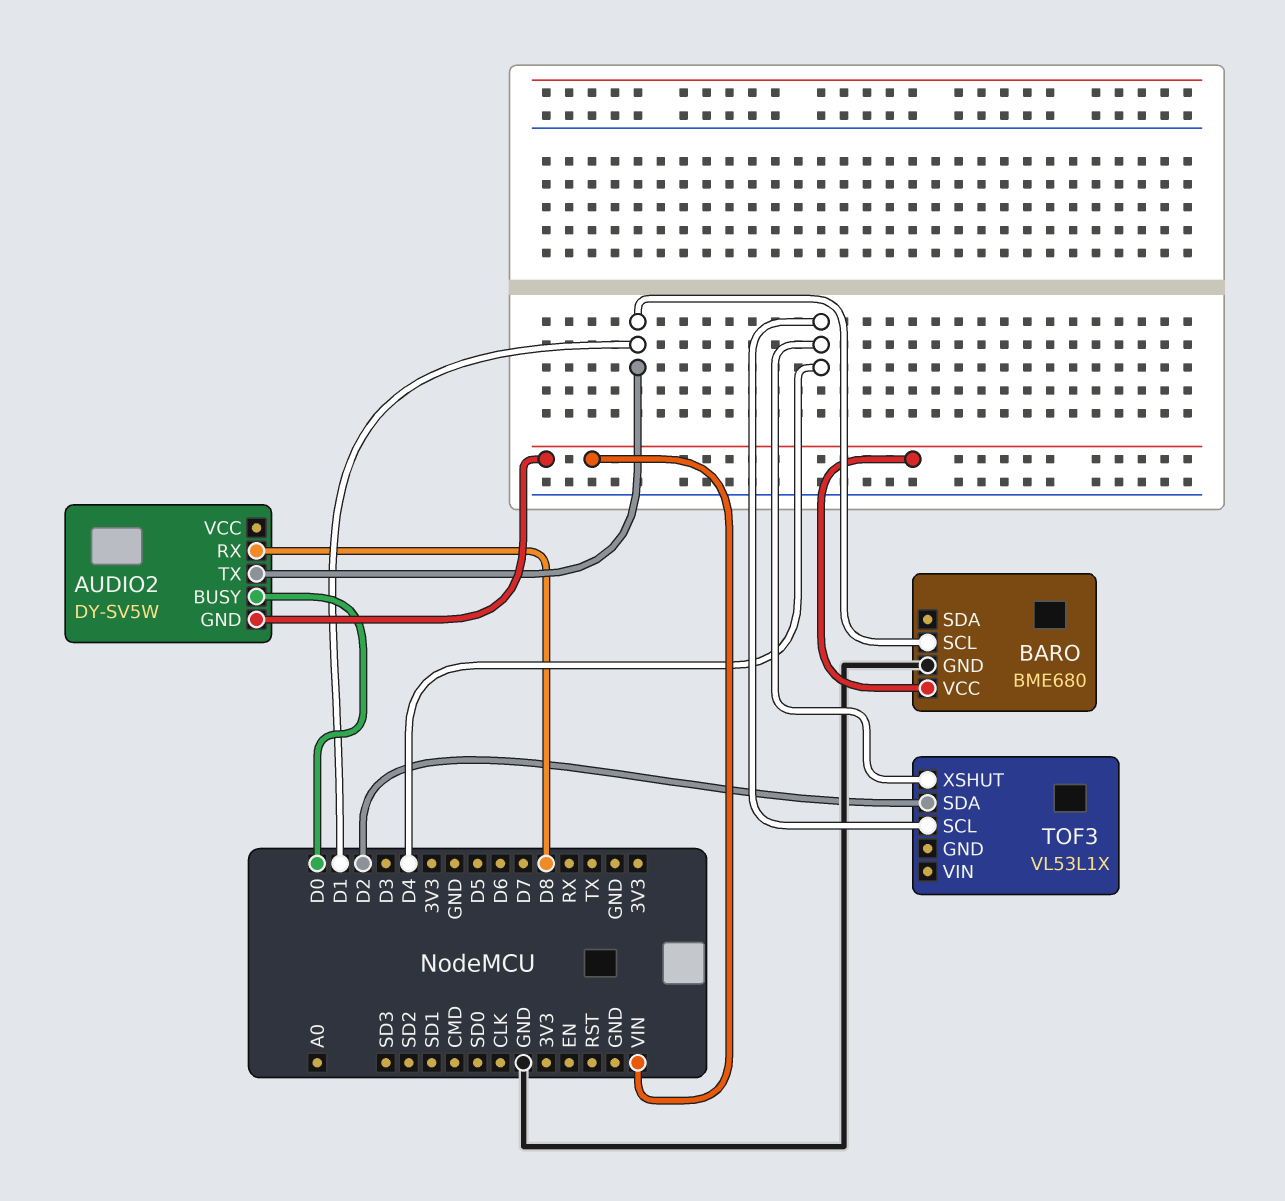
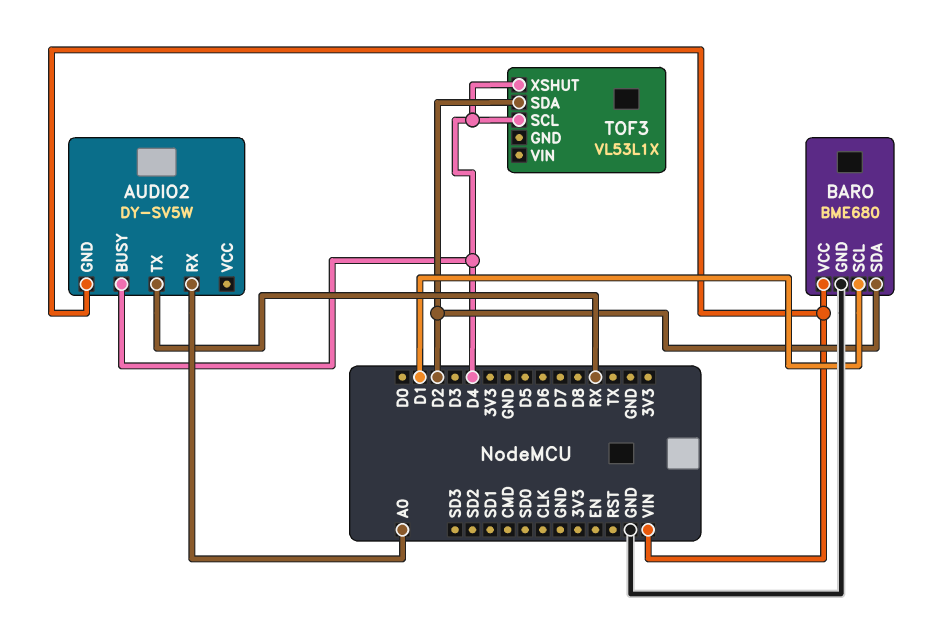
AUDIO2 pin BUSY: D0 -> D4
AUDIO2 pin RX: D8 -> A0
AUDIO2 pin TX: D1 -> RX
BARO pin SDA: none -> D2

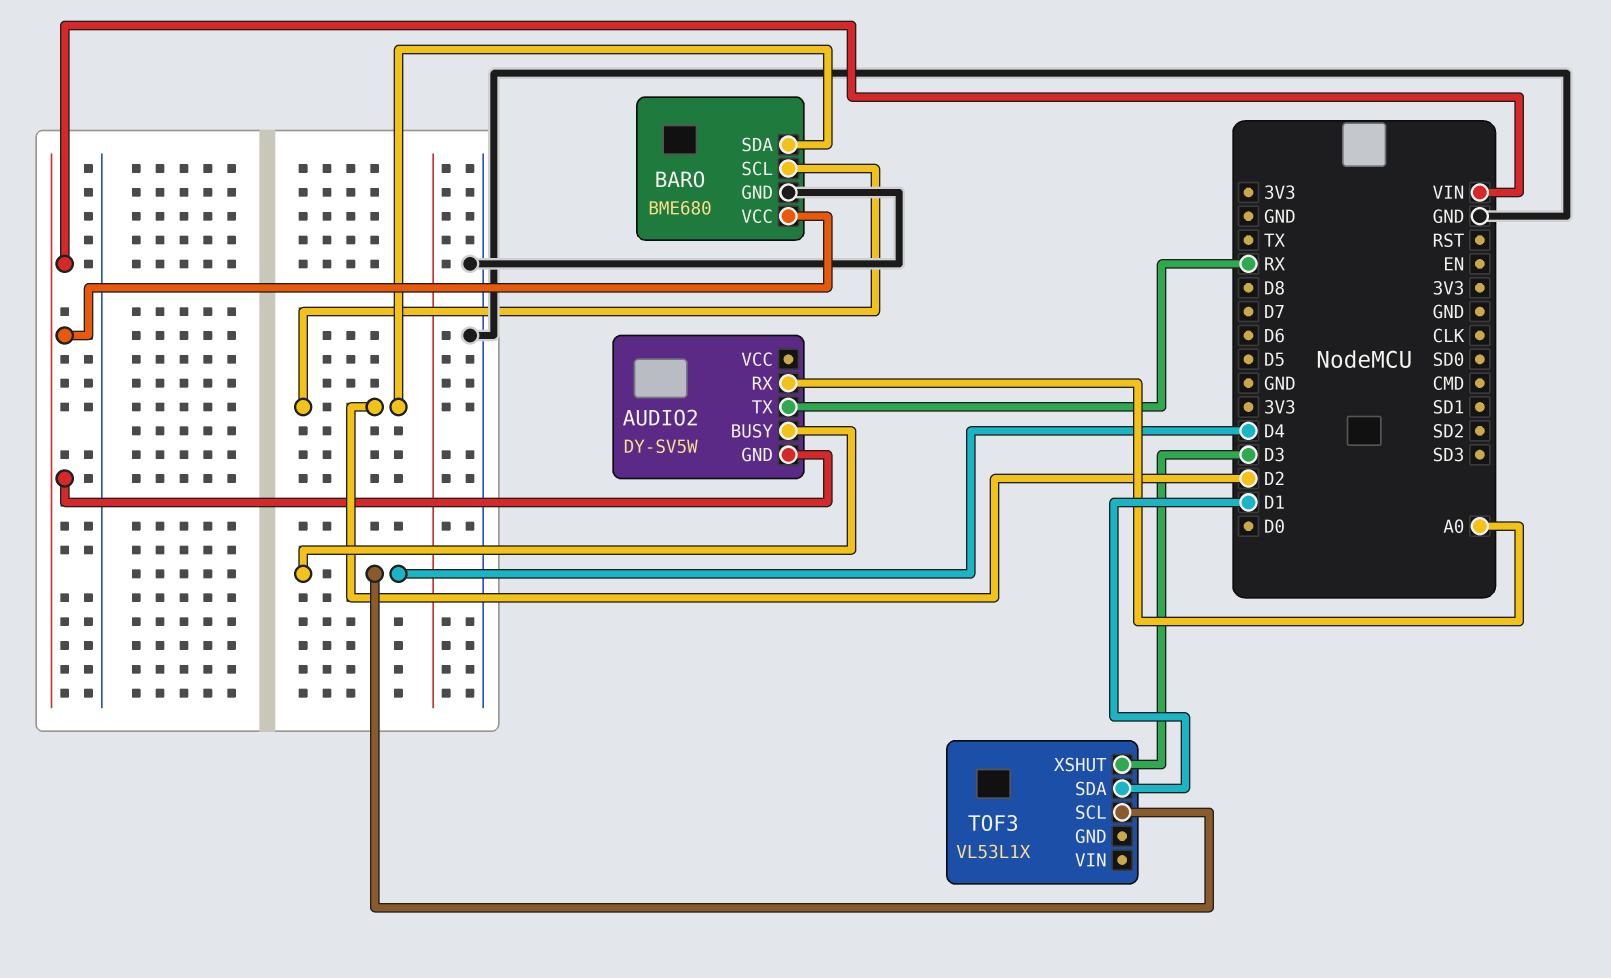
BARO pin SCL: D1 -> D2
TOF3 pin SDA: D2 -> D1
TOF3 pin XSHUT: D4 -> D3

